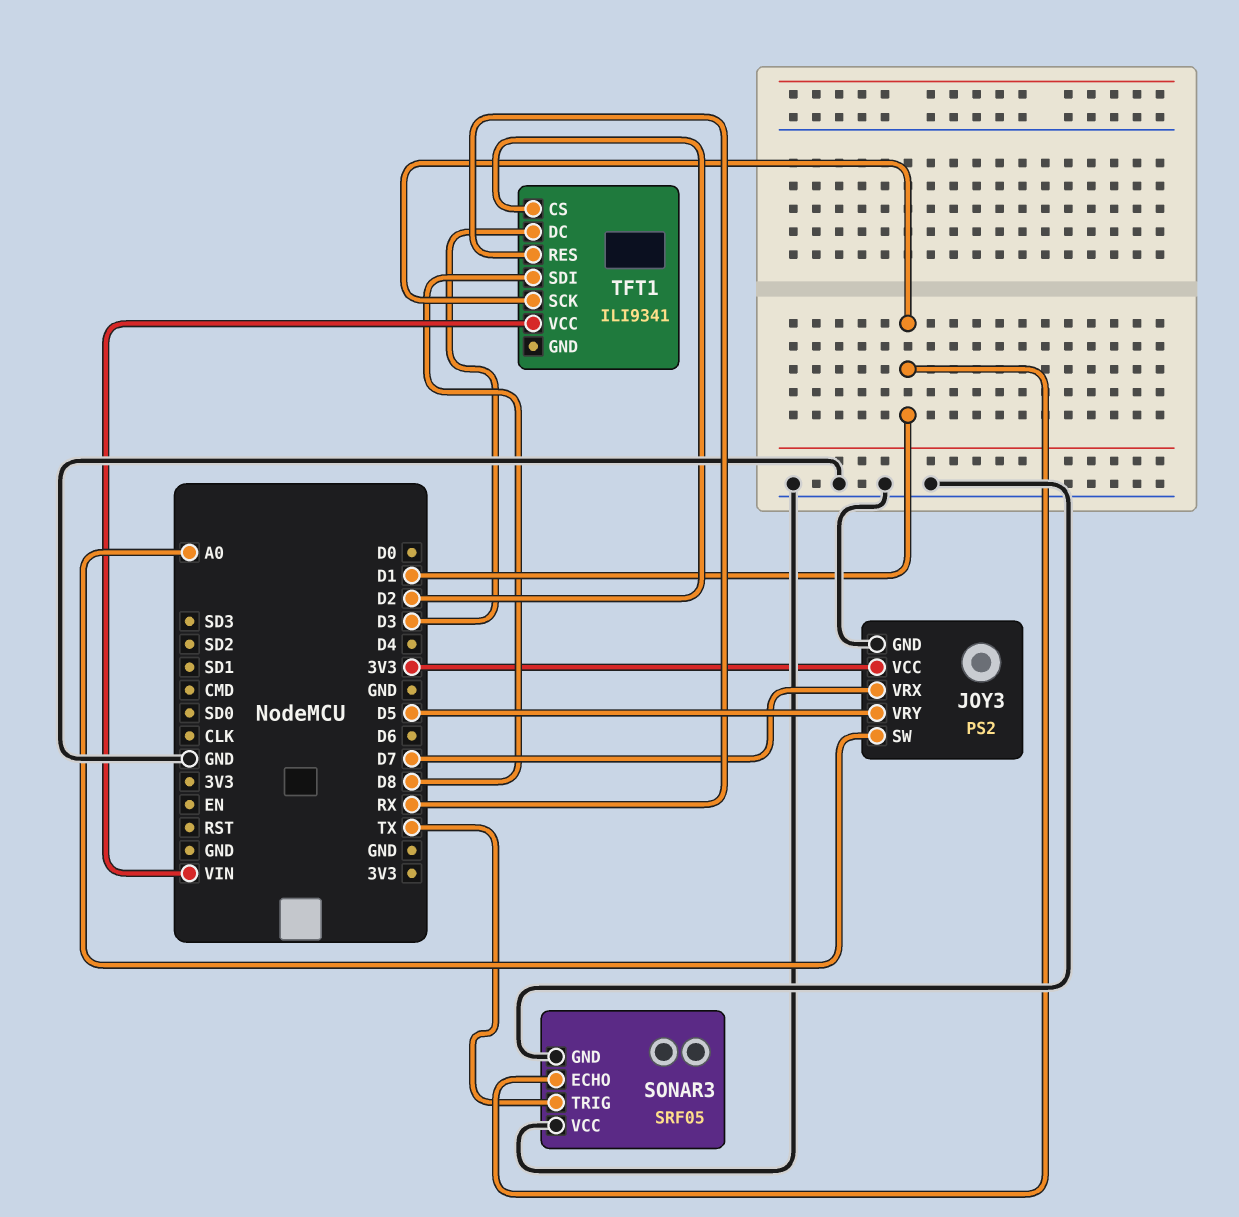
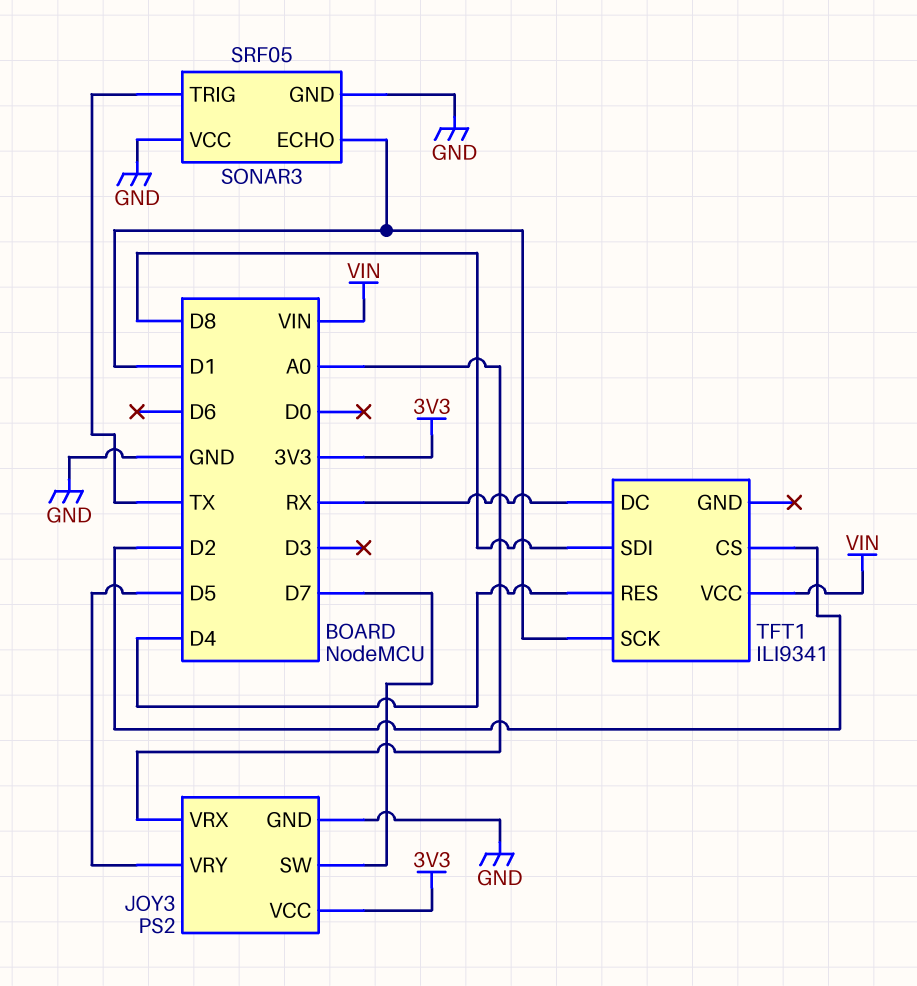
JOY3 pin SW: A0 -> D7
JOY3 pin VRX: D7 -> A0
TFT1 pin DC: D3 -> RX
TFT1 pin RES: RX -> D4

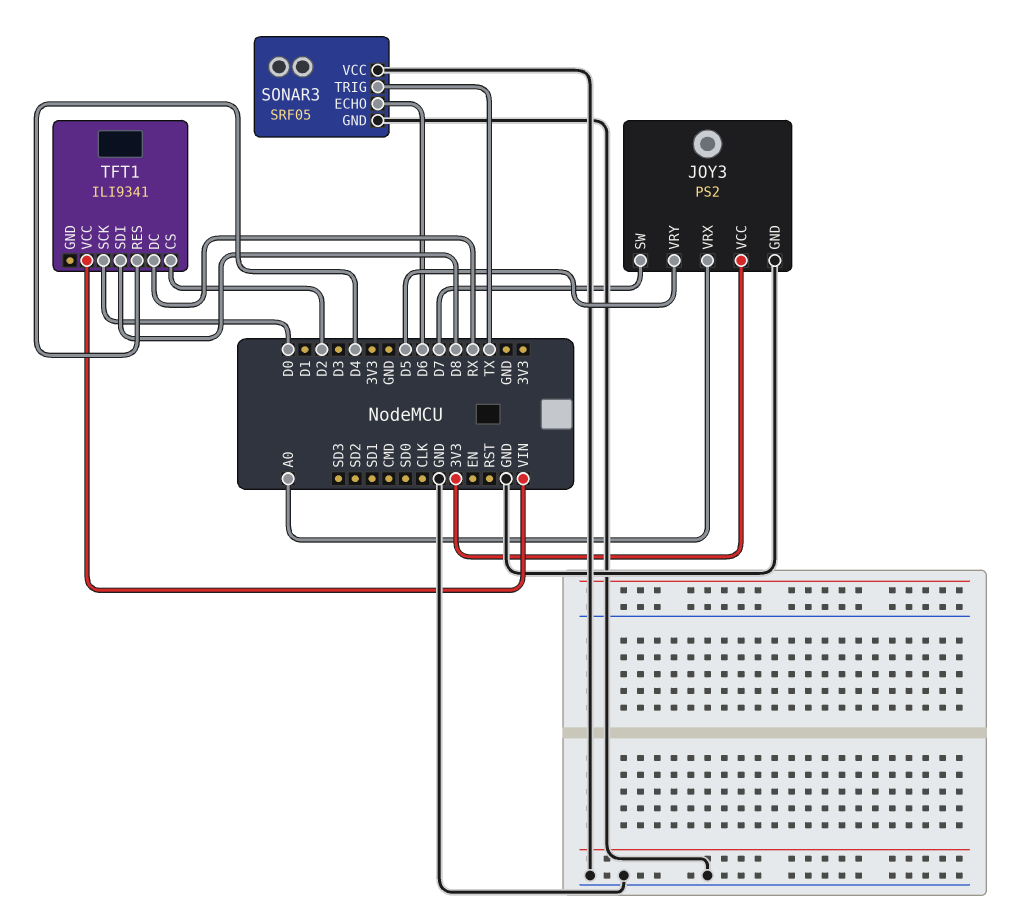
SONAR3 pin ECHO: D1 -> D6
TFT1 pin SCK: D1 -> D0

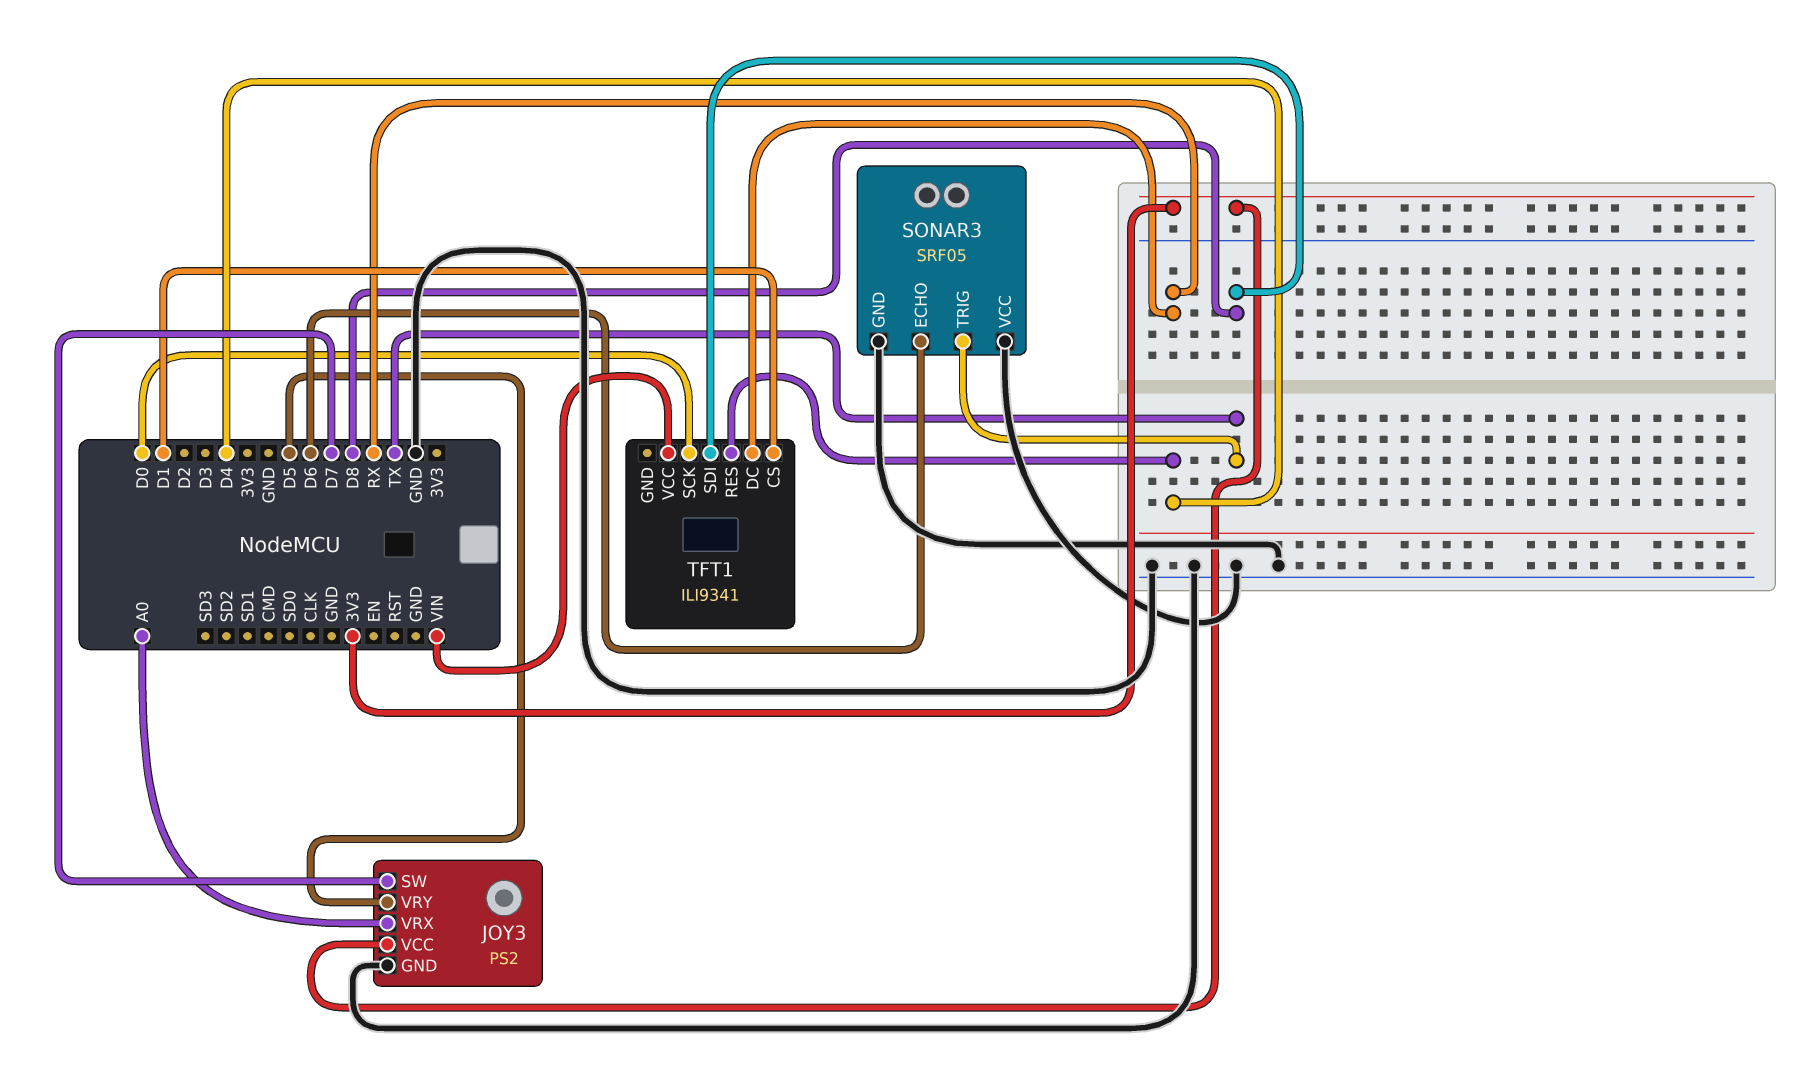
TFT1 pin CS: D2 -> D1

